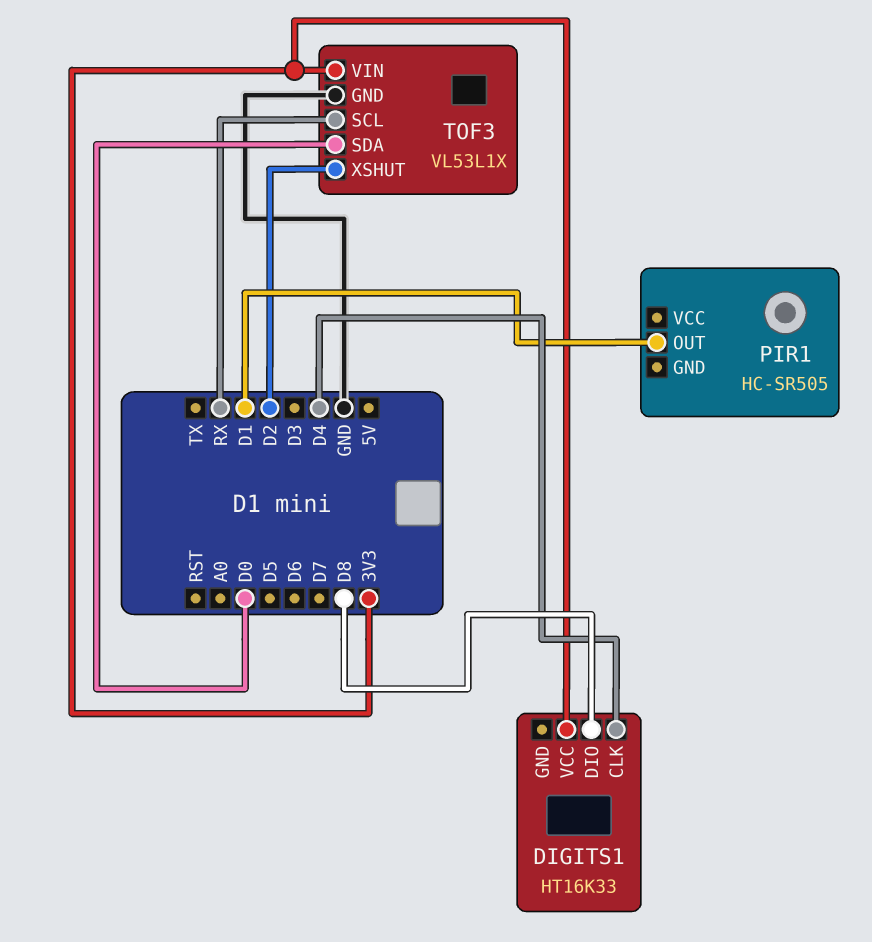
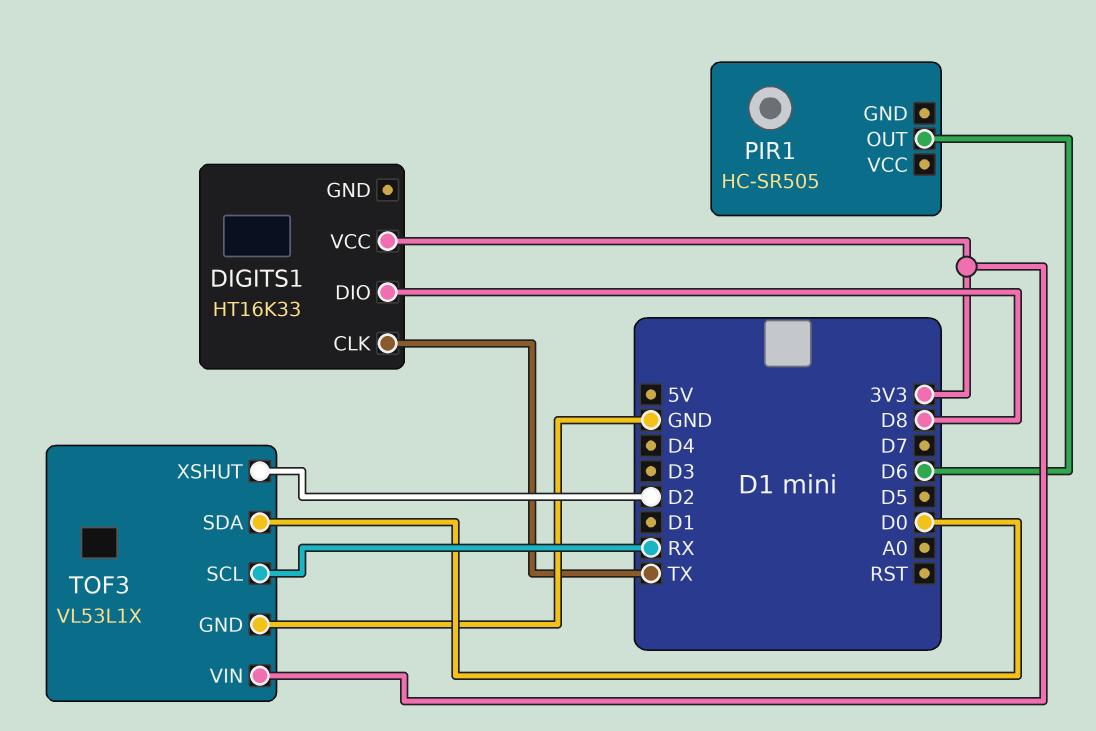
DIGITS1 pin CLK: D4 -> TX
PIR1 pin OUT: D1 -> D6

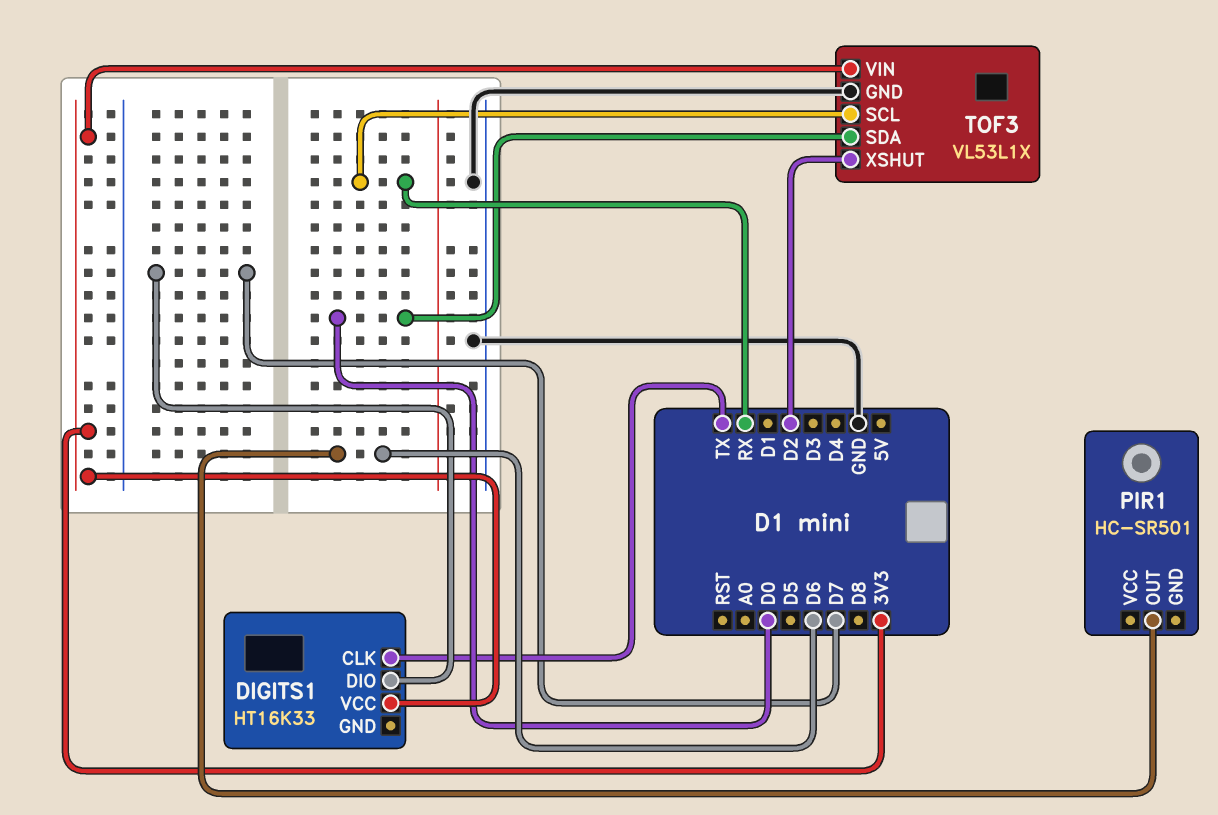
DIGITS1 pin DIO: D8 -> D7
PIR1: HC-SR505 -> HC-SR501

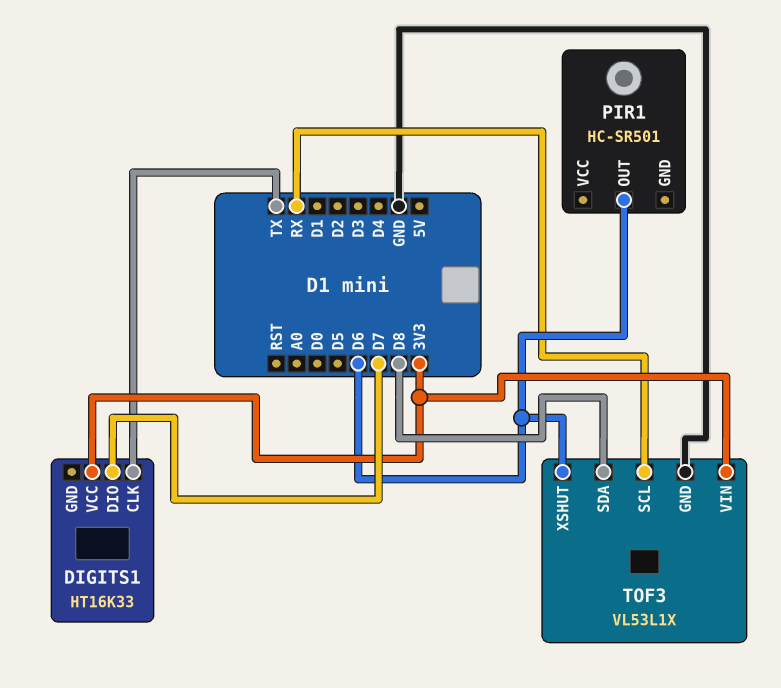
TOF3 pin SDA: D0 -> D8
TOF3 pin XSHUT: D2 -> D6

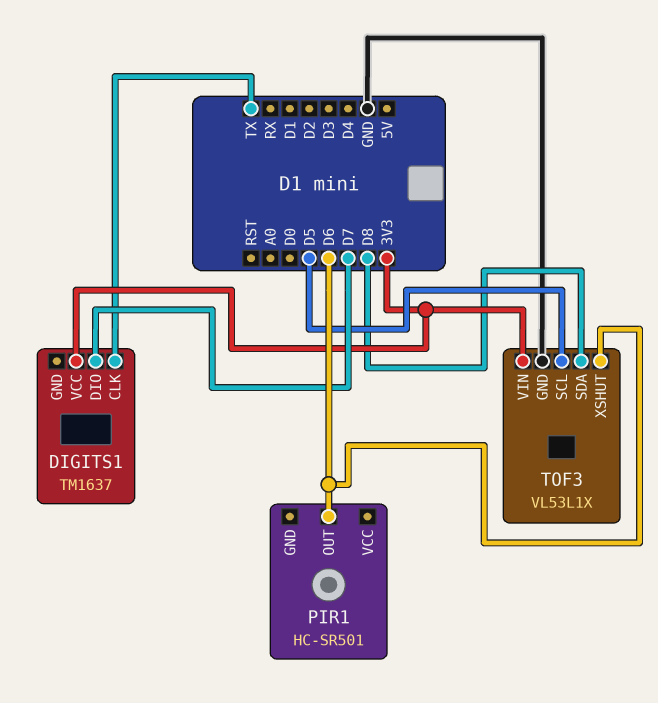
DIGITS1: HT16K33 -> TM1637
TOF3 pin SCL: RX -> D5

